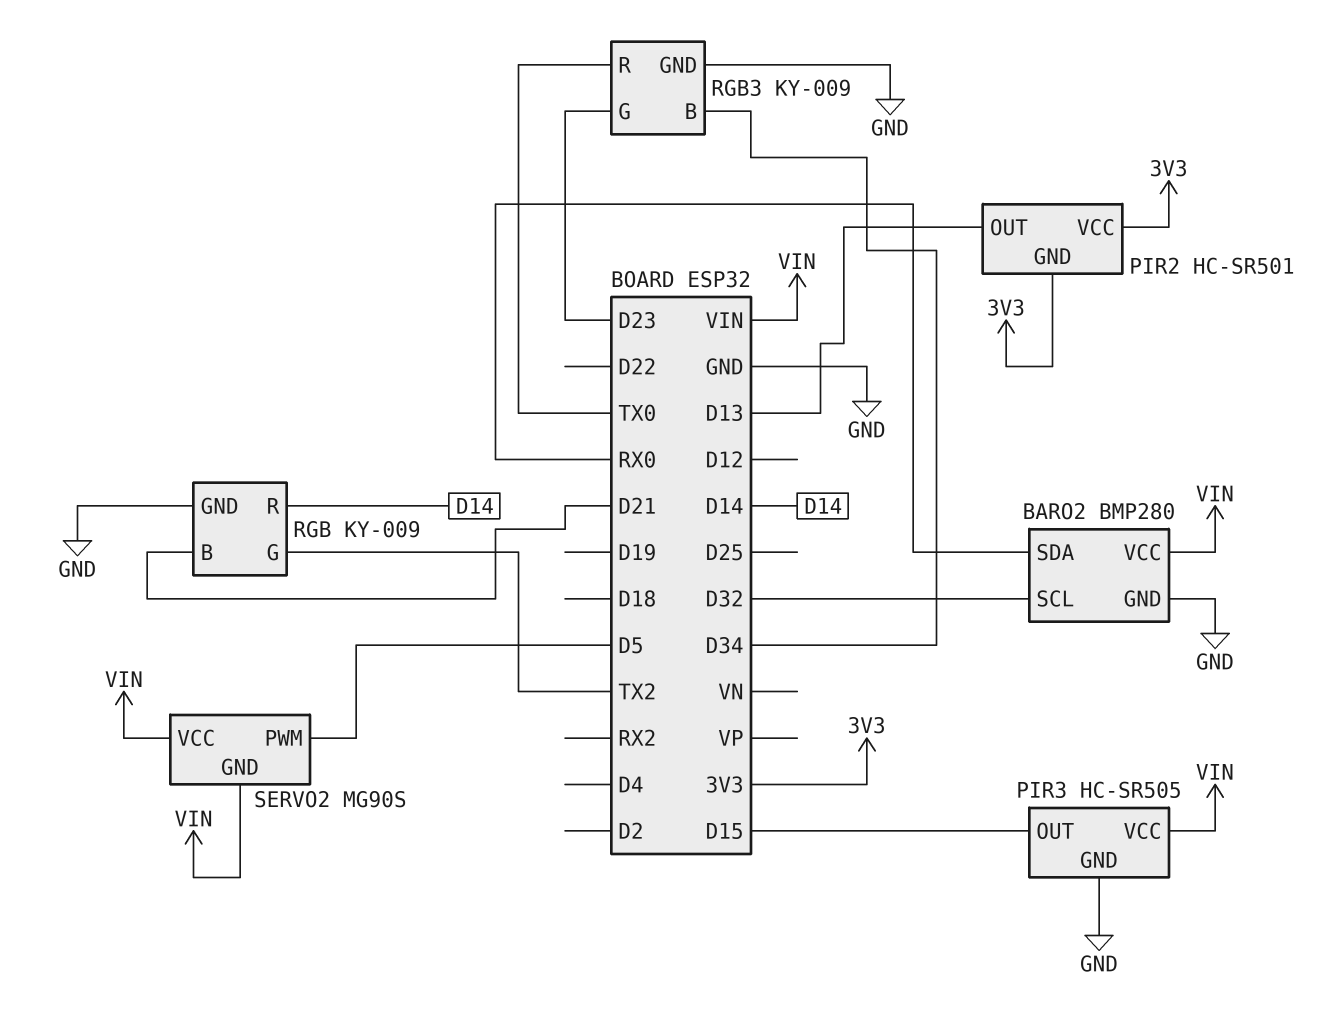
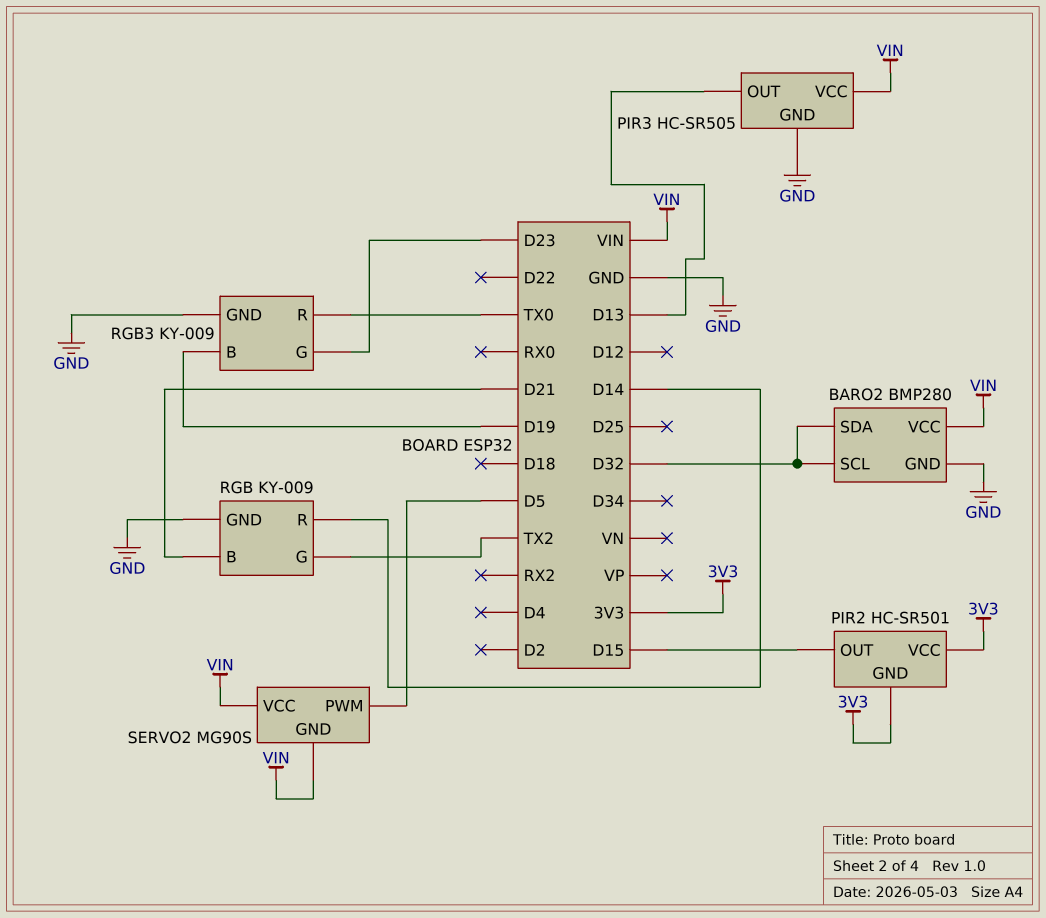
BARO2 pin SDA: RX0 -> D32
PIR2 pin OUT: D13 -> D15
PIR3 pin OUT: D15 -> D13
RGB3 pin B: D34 -> D19

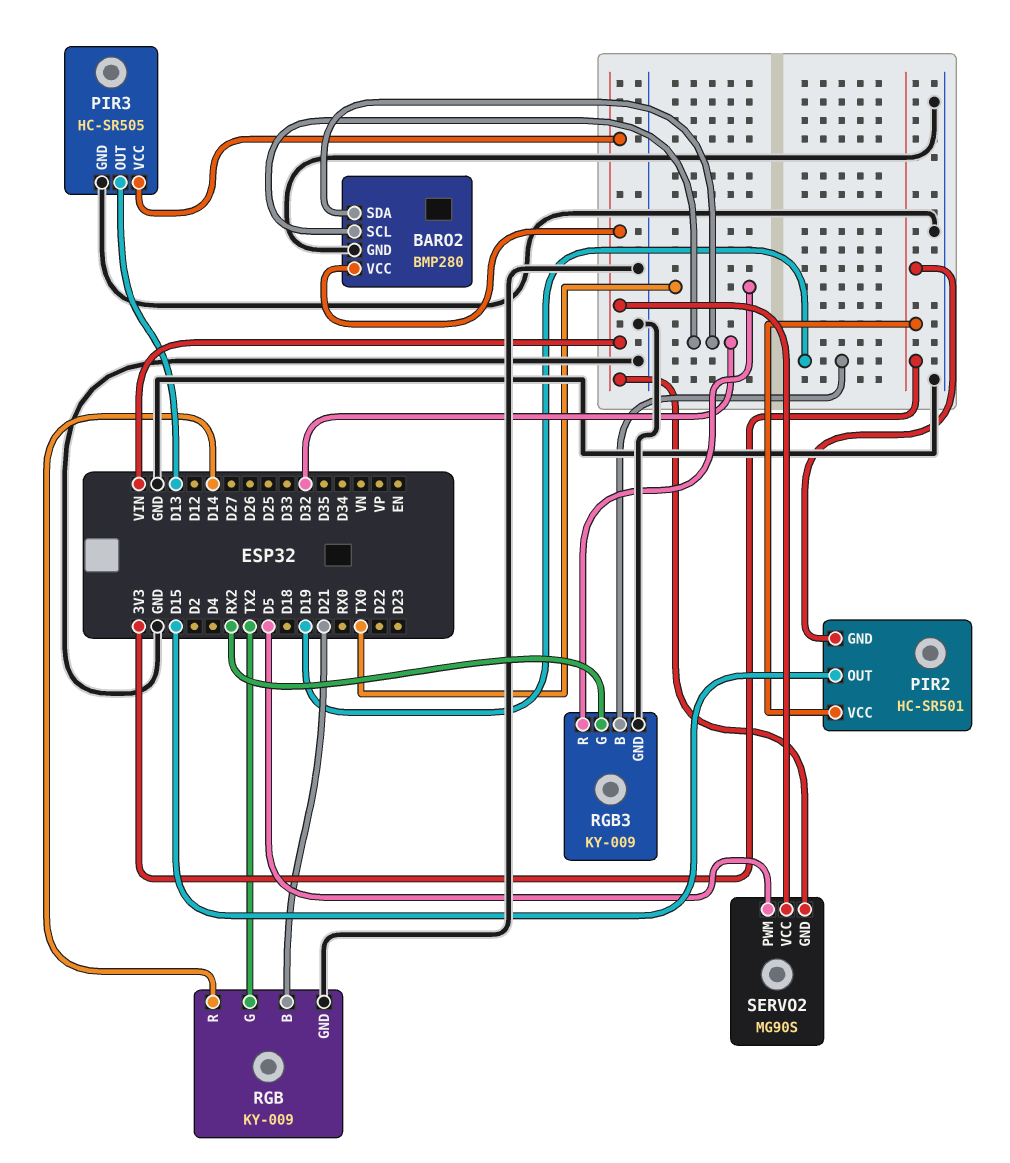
RGB3 pin G: D23 -> RX2

